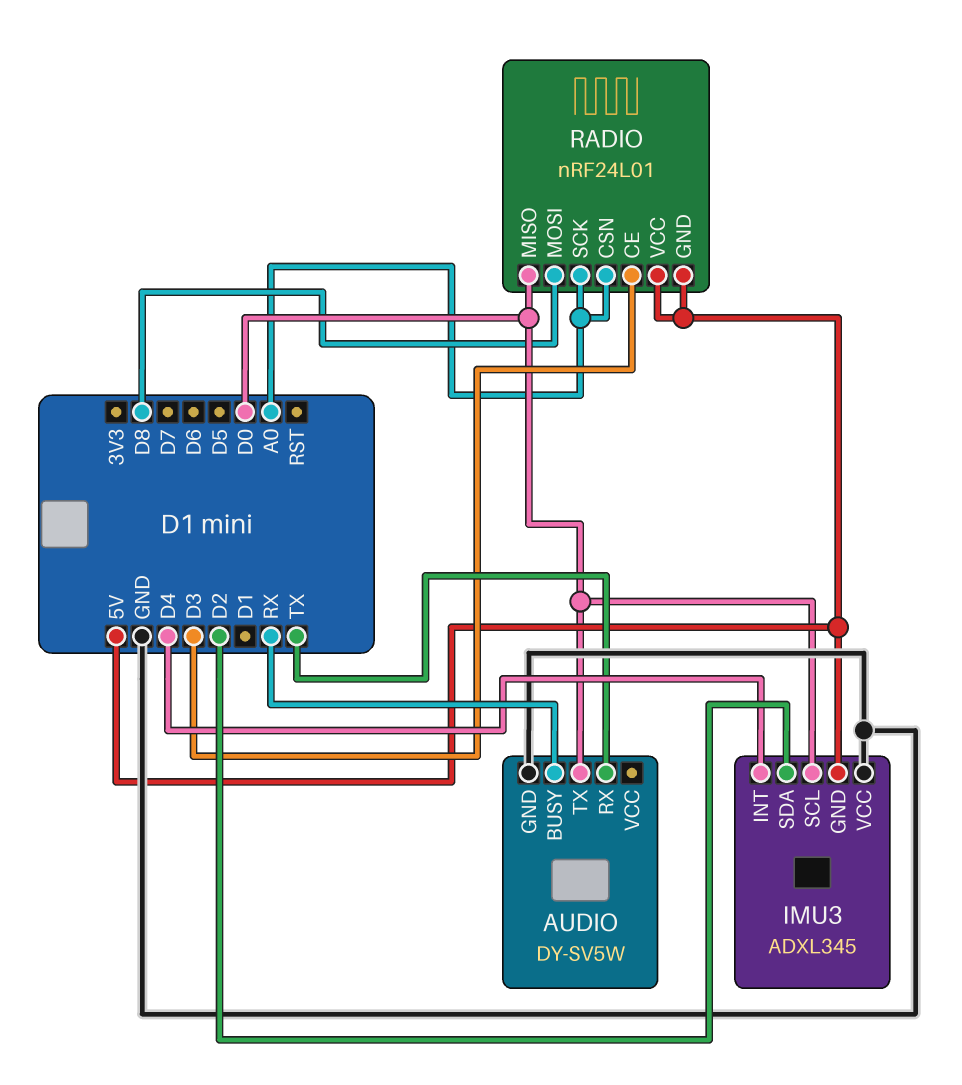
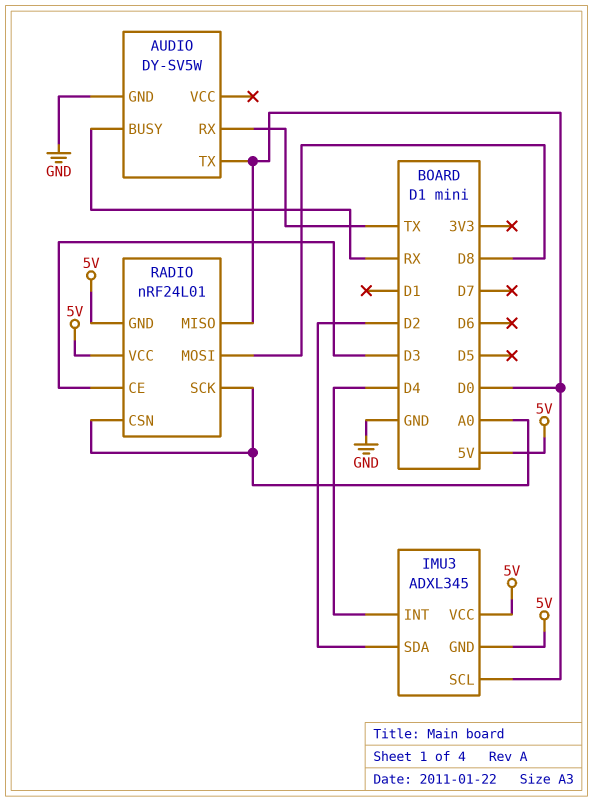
IMU3 pin VCC: GND -> 5V

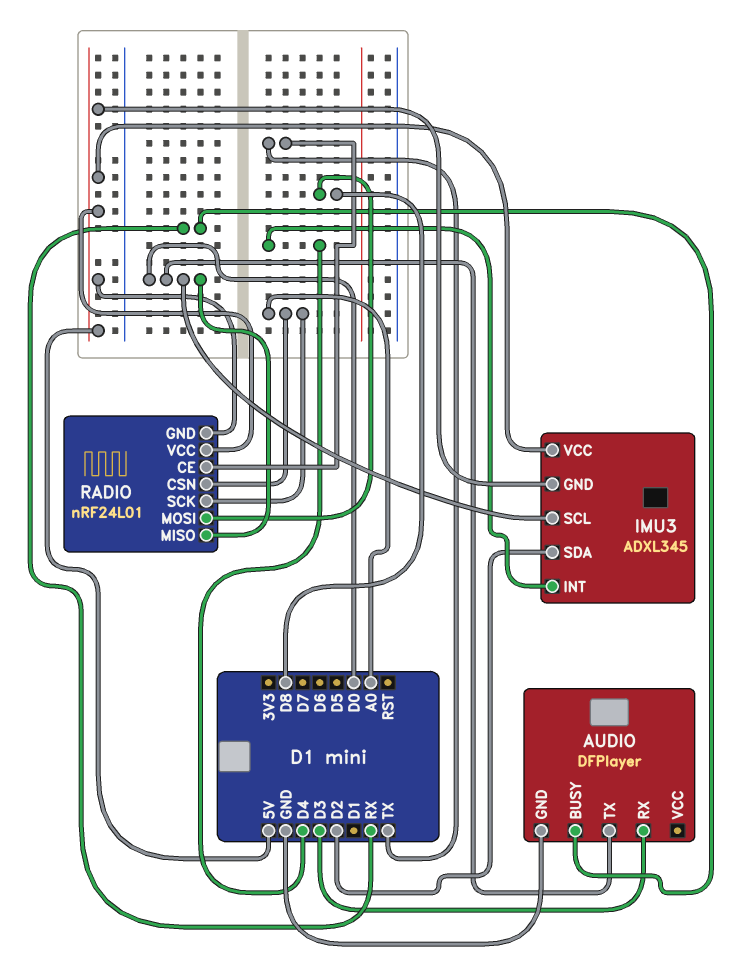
AUDIO: DY-SV5W -> DFPlayer
AUDIO pin RX: TX -> D3
RADIO pin CE: D3 -> TX

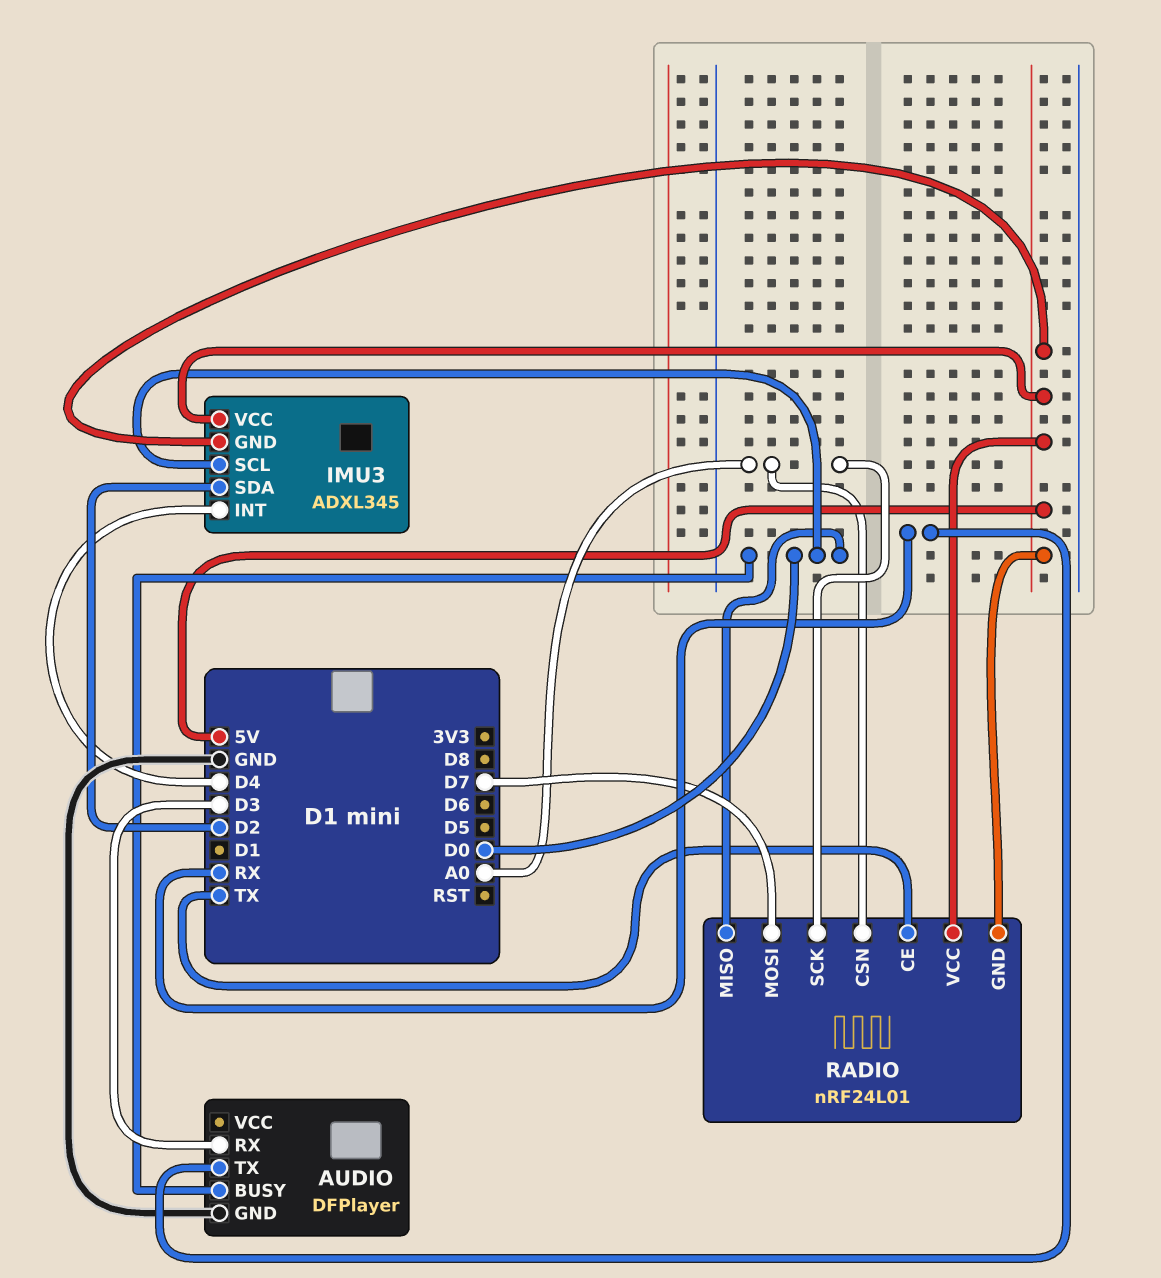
AUDIO pin BUSY: RX -> D0
AUDIO pin TX: D0 -> RX
RADIO pin MOSI: D8 -> D7

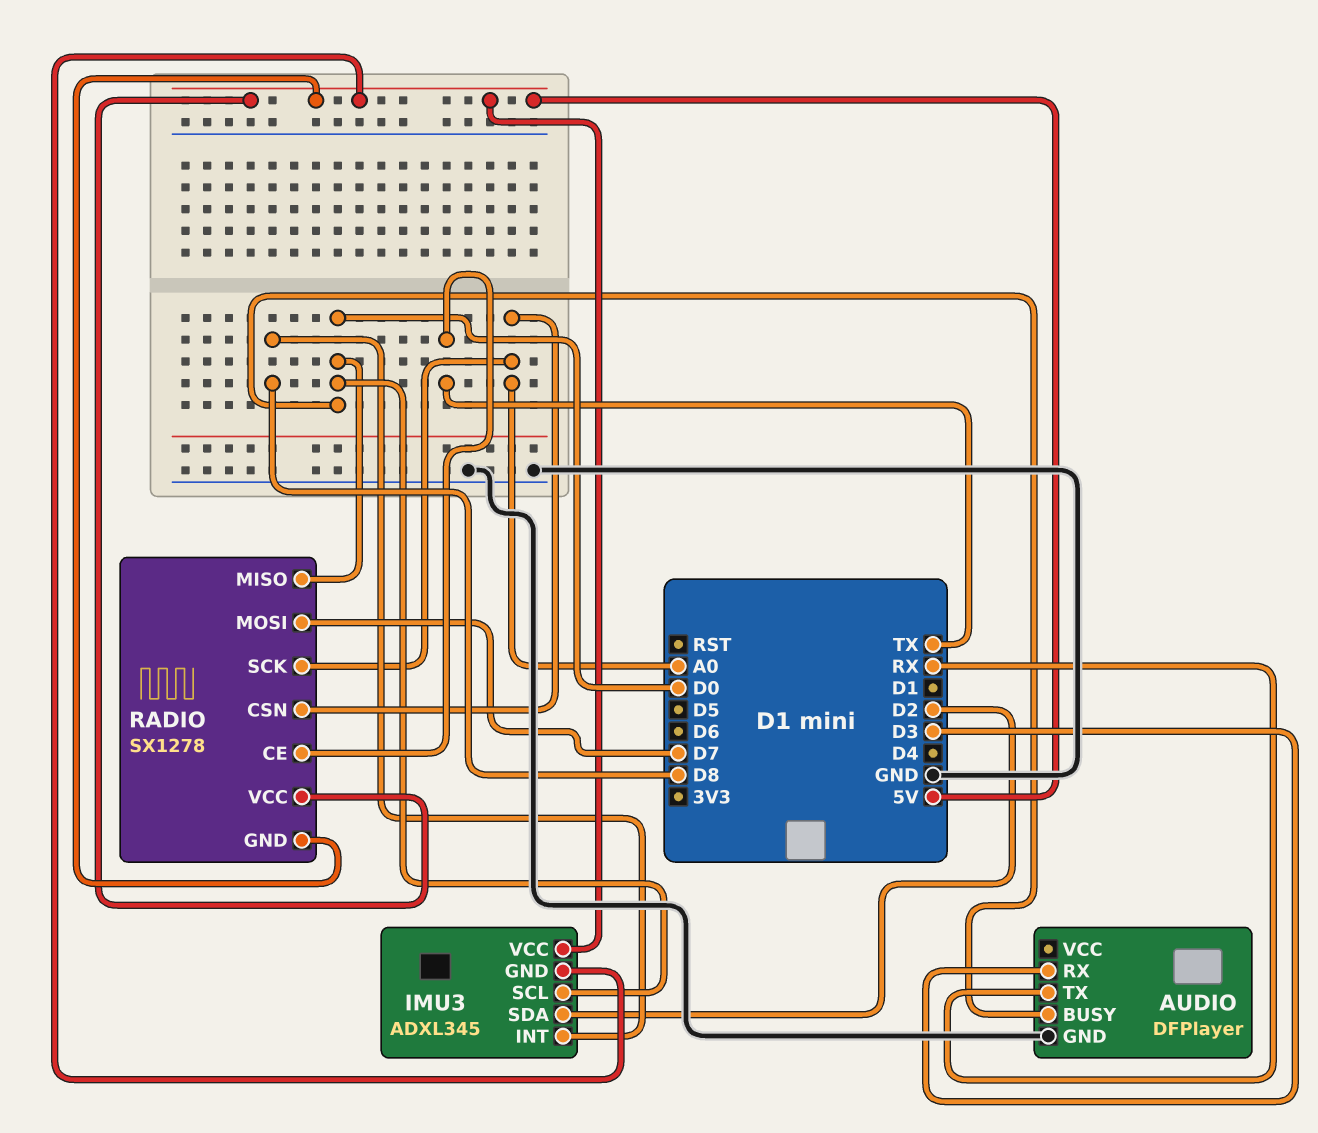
IMU3 pin INT: D4 -> D8
RADIO: nRF24L01 -> SX1278

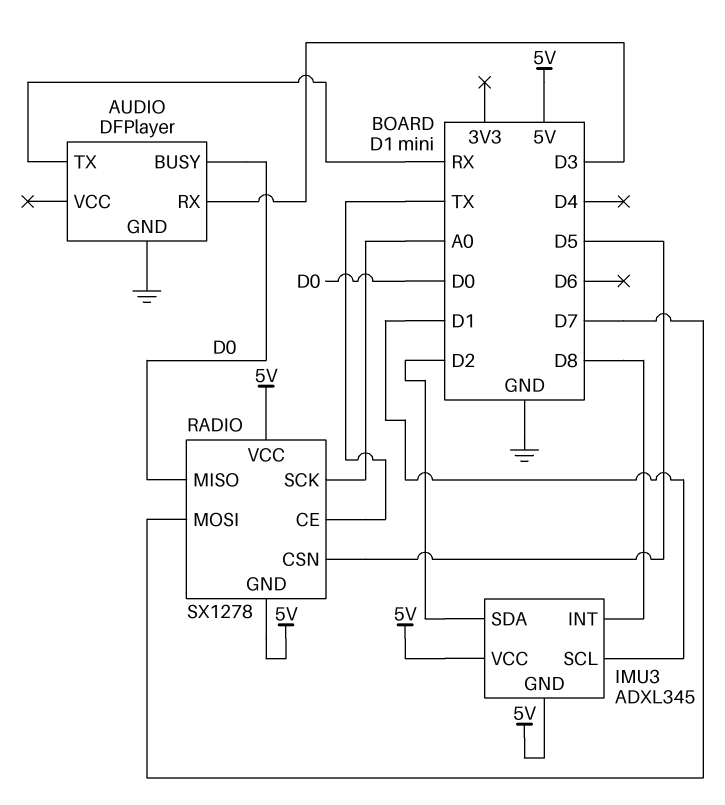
IMU3 pin SCL: D0 -> D1
RADIO pin CSN: A0 -> D5

